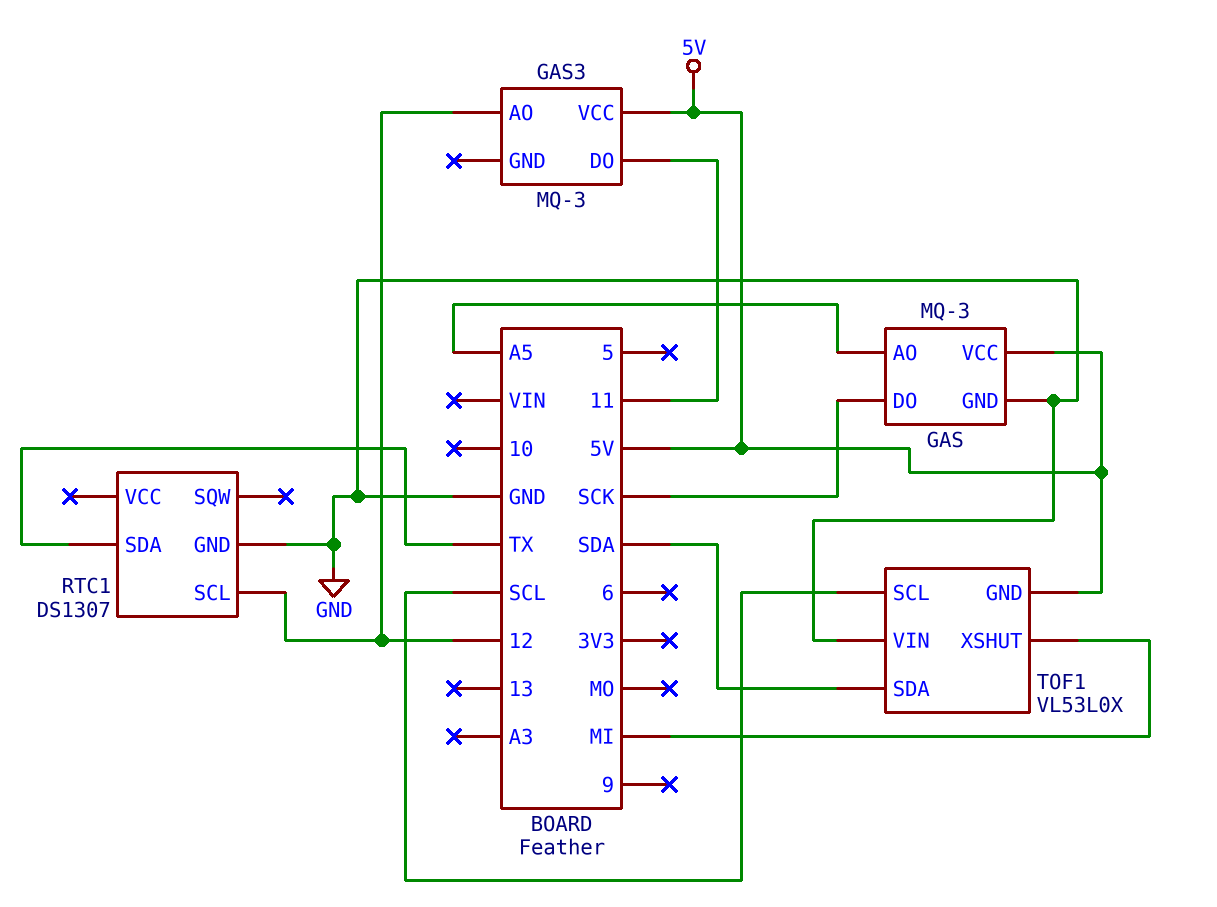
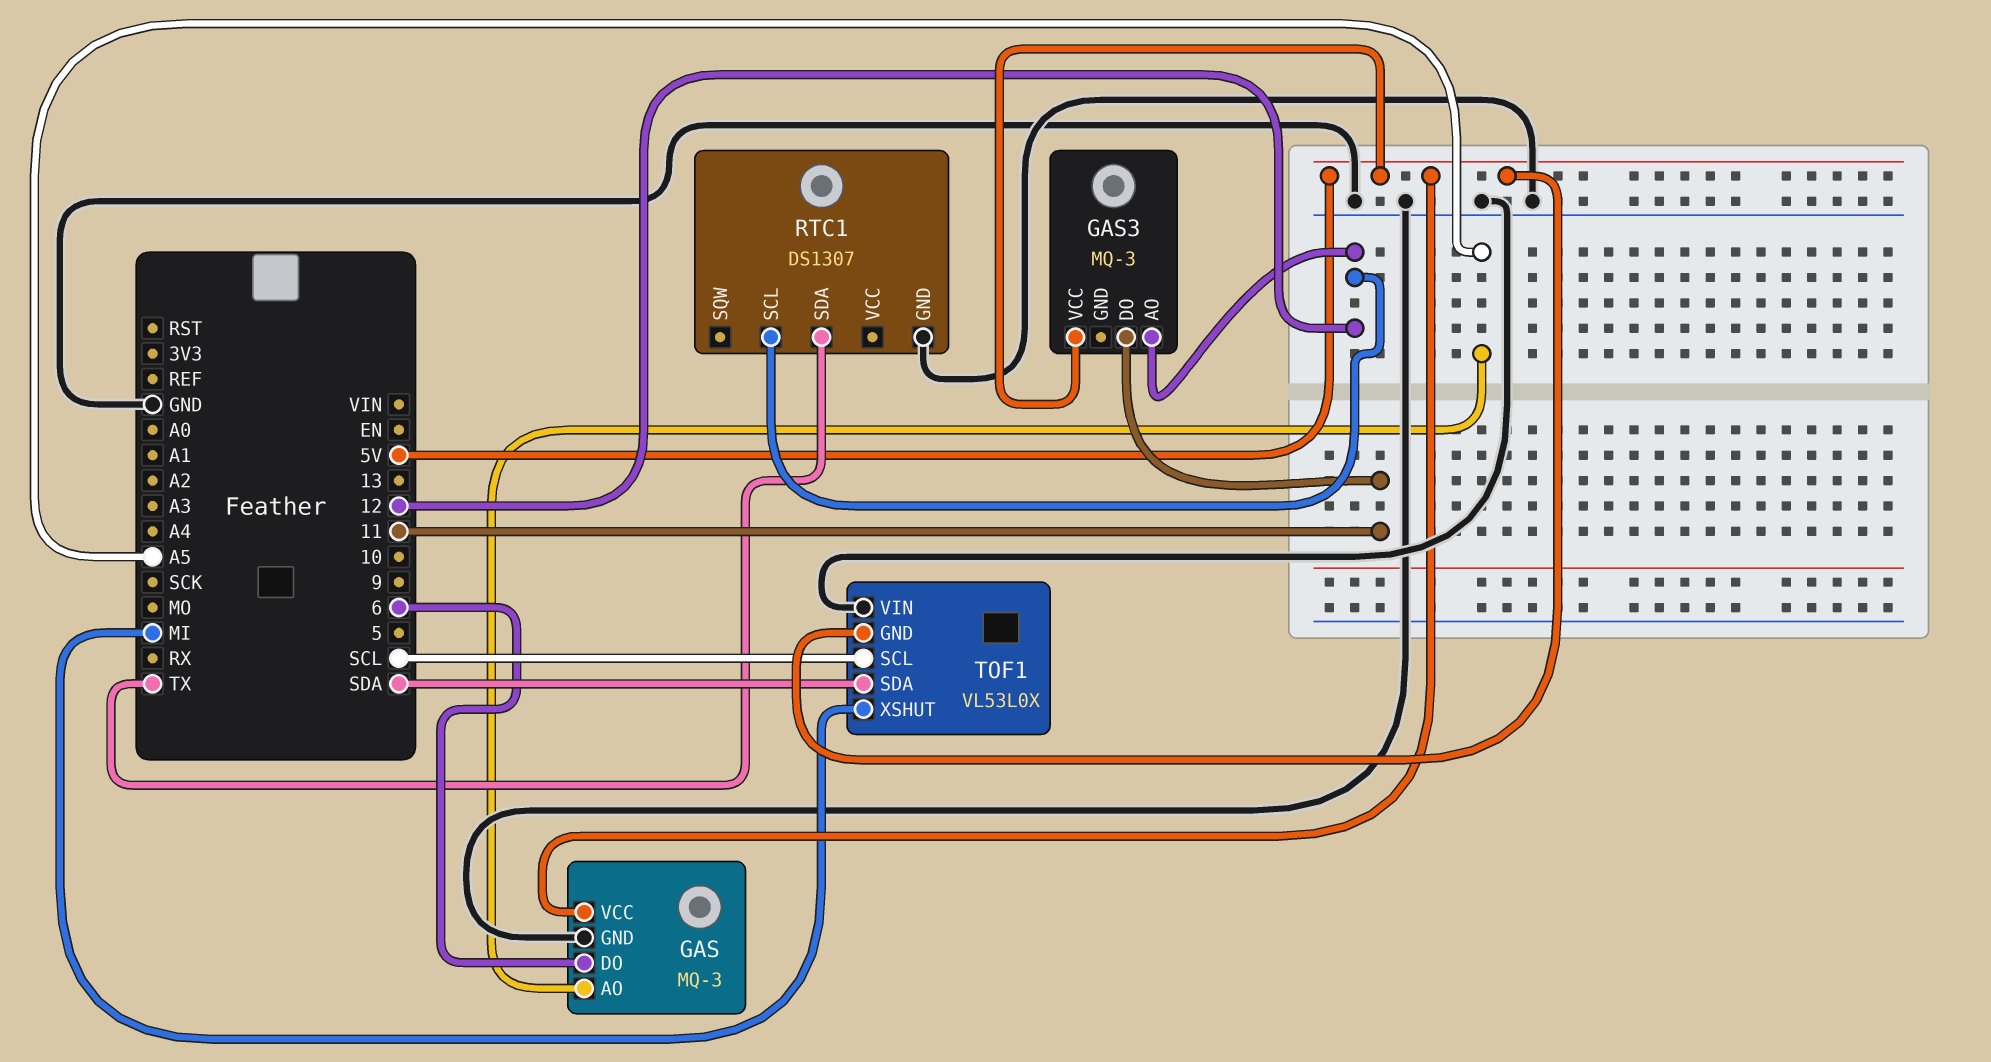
GAS pin DO: SCK -> 6

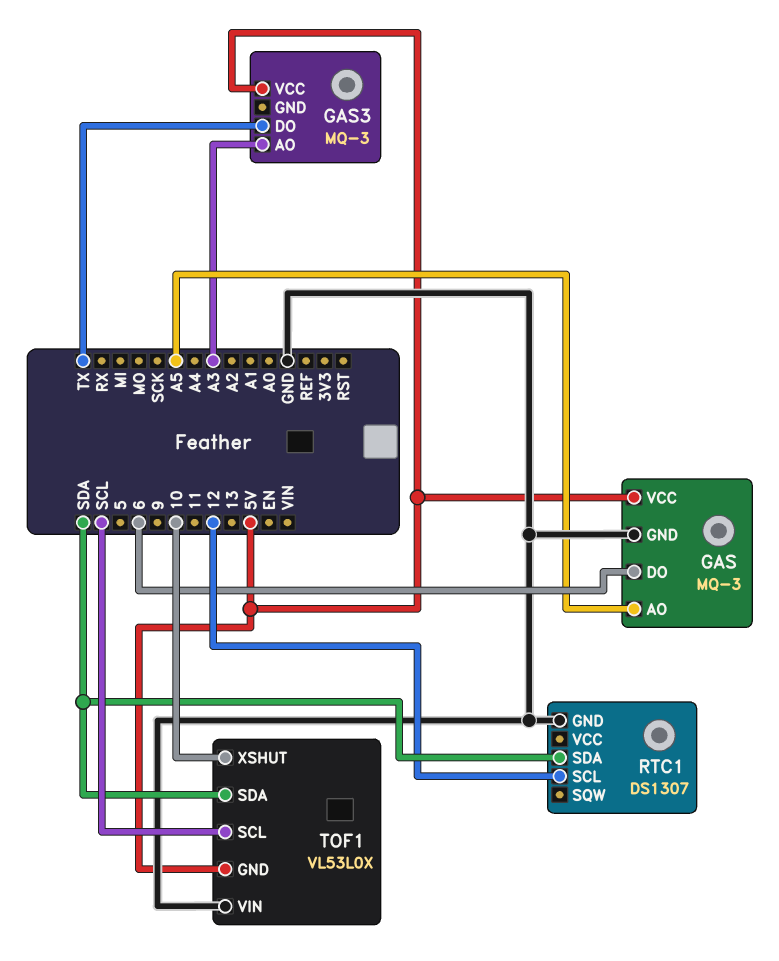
GAS3 pin AO: 12 -> A3
GAS3 pin DO: 11 -> TX
RTC1 pin SDA: TX -> SDA
TOF1 pin XSHUT: MI -> 10

